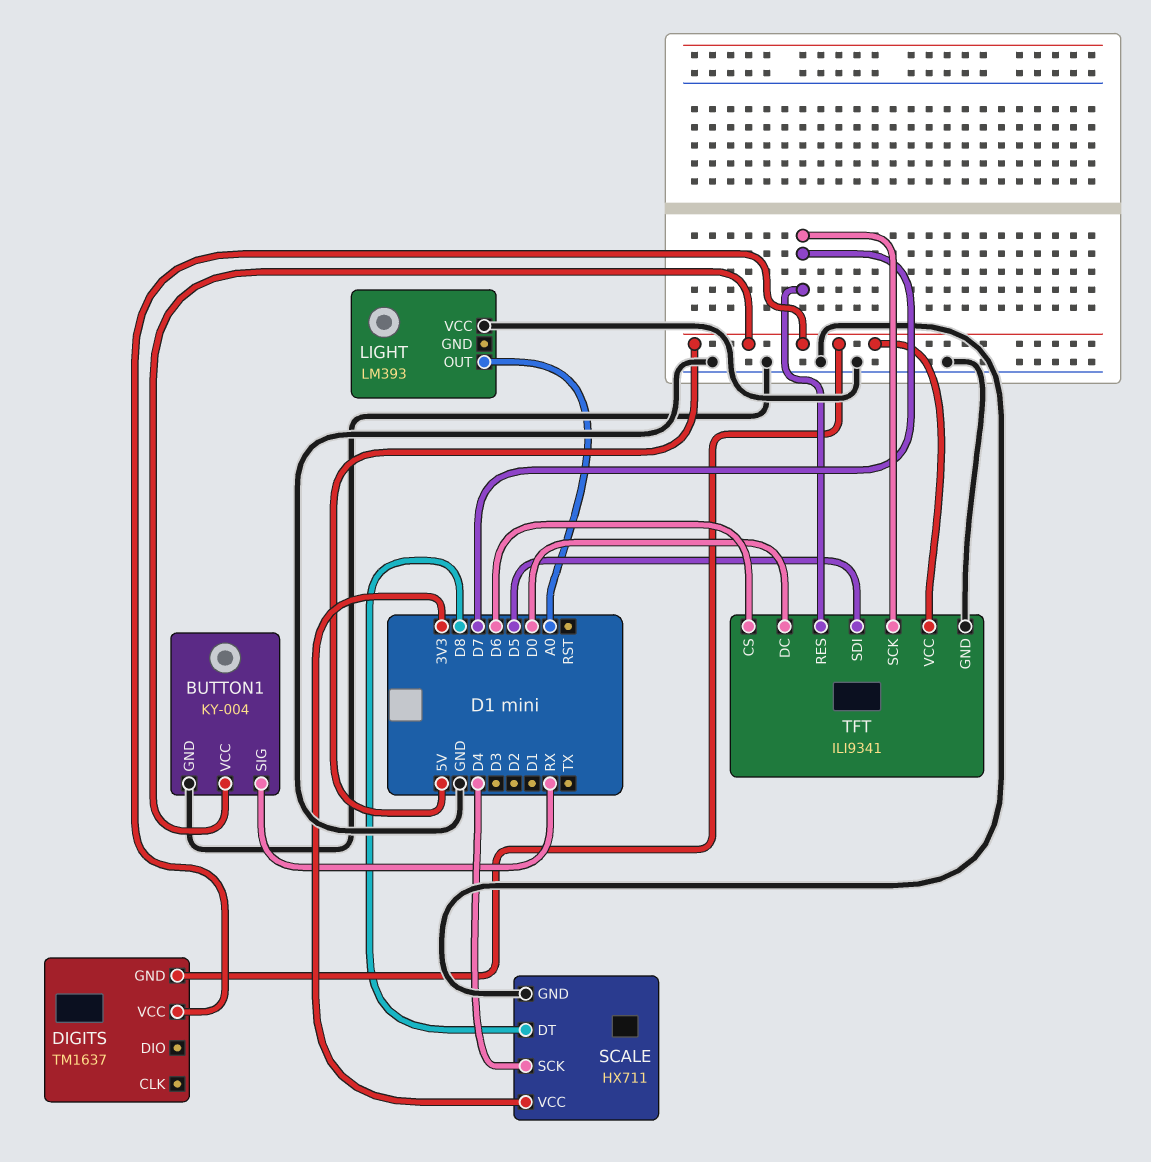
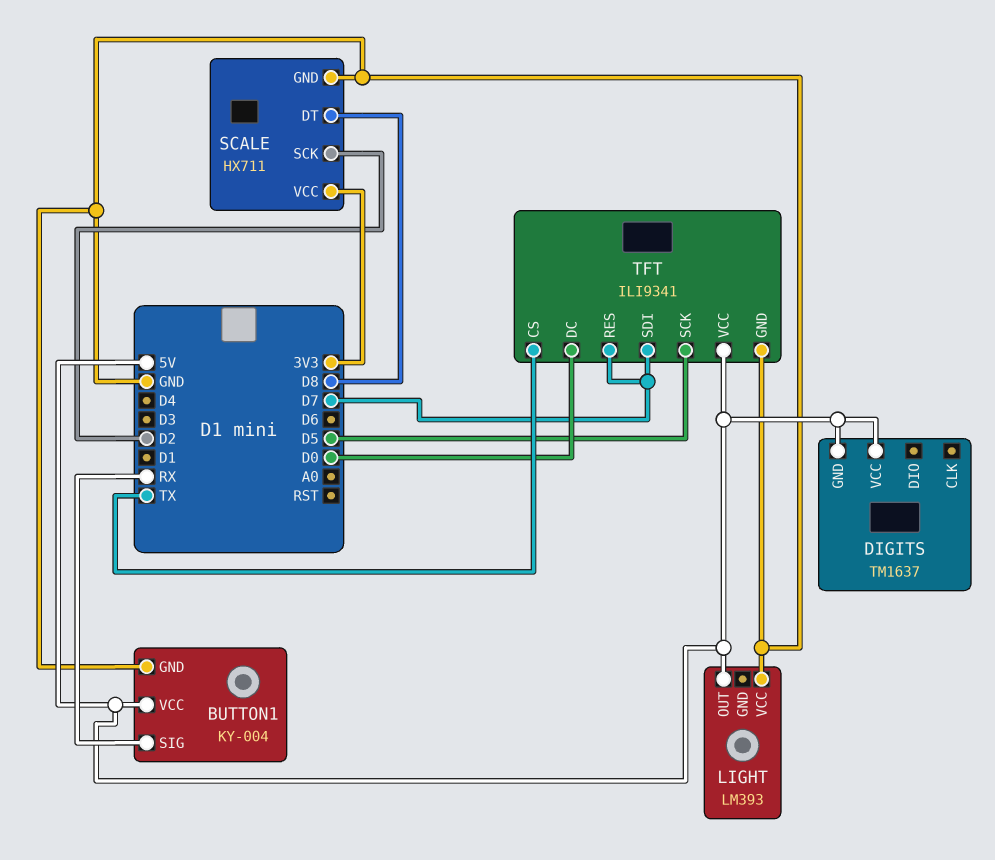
LIGHT pin OUT: A0 -> 5V
SCALE pin SCK: D4 -> D2
TFT pin CS: D6 -> TX
TFT pin SCK: D7 -> D5
TFT pin SDI: D5 -> D7

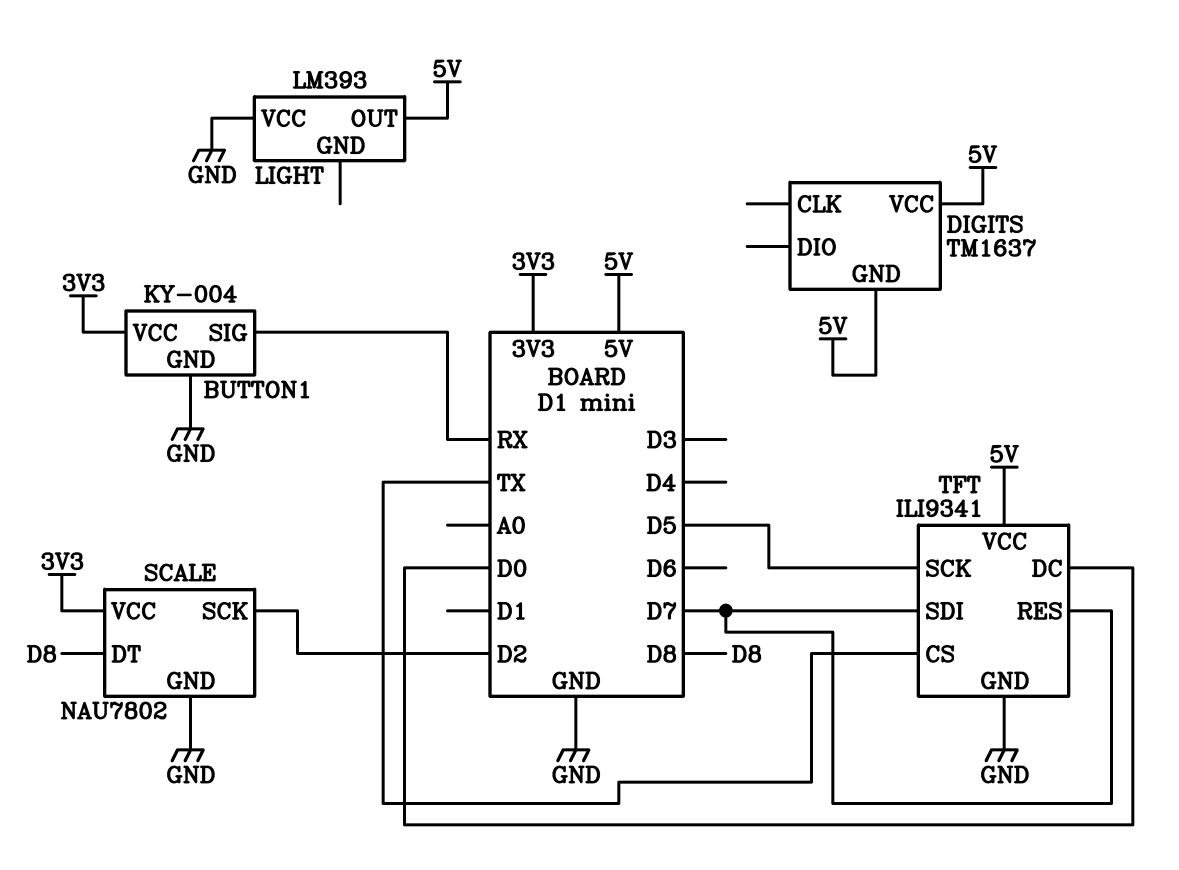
BUTTON1 pin VCC: 5V -> 3V3
SCALE: HX711 -> NAU7802

